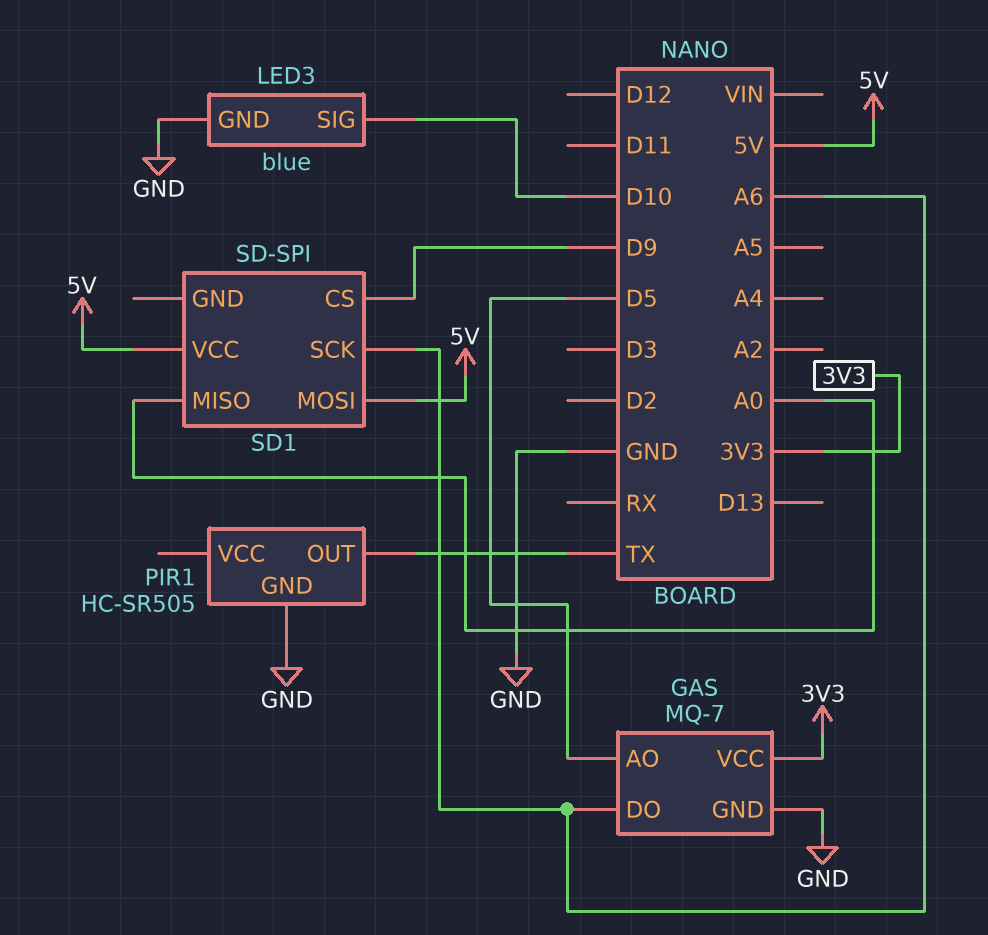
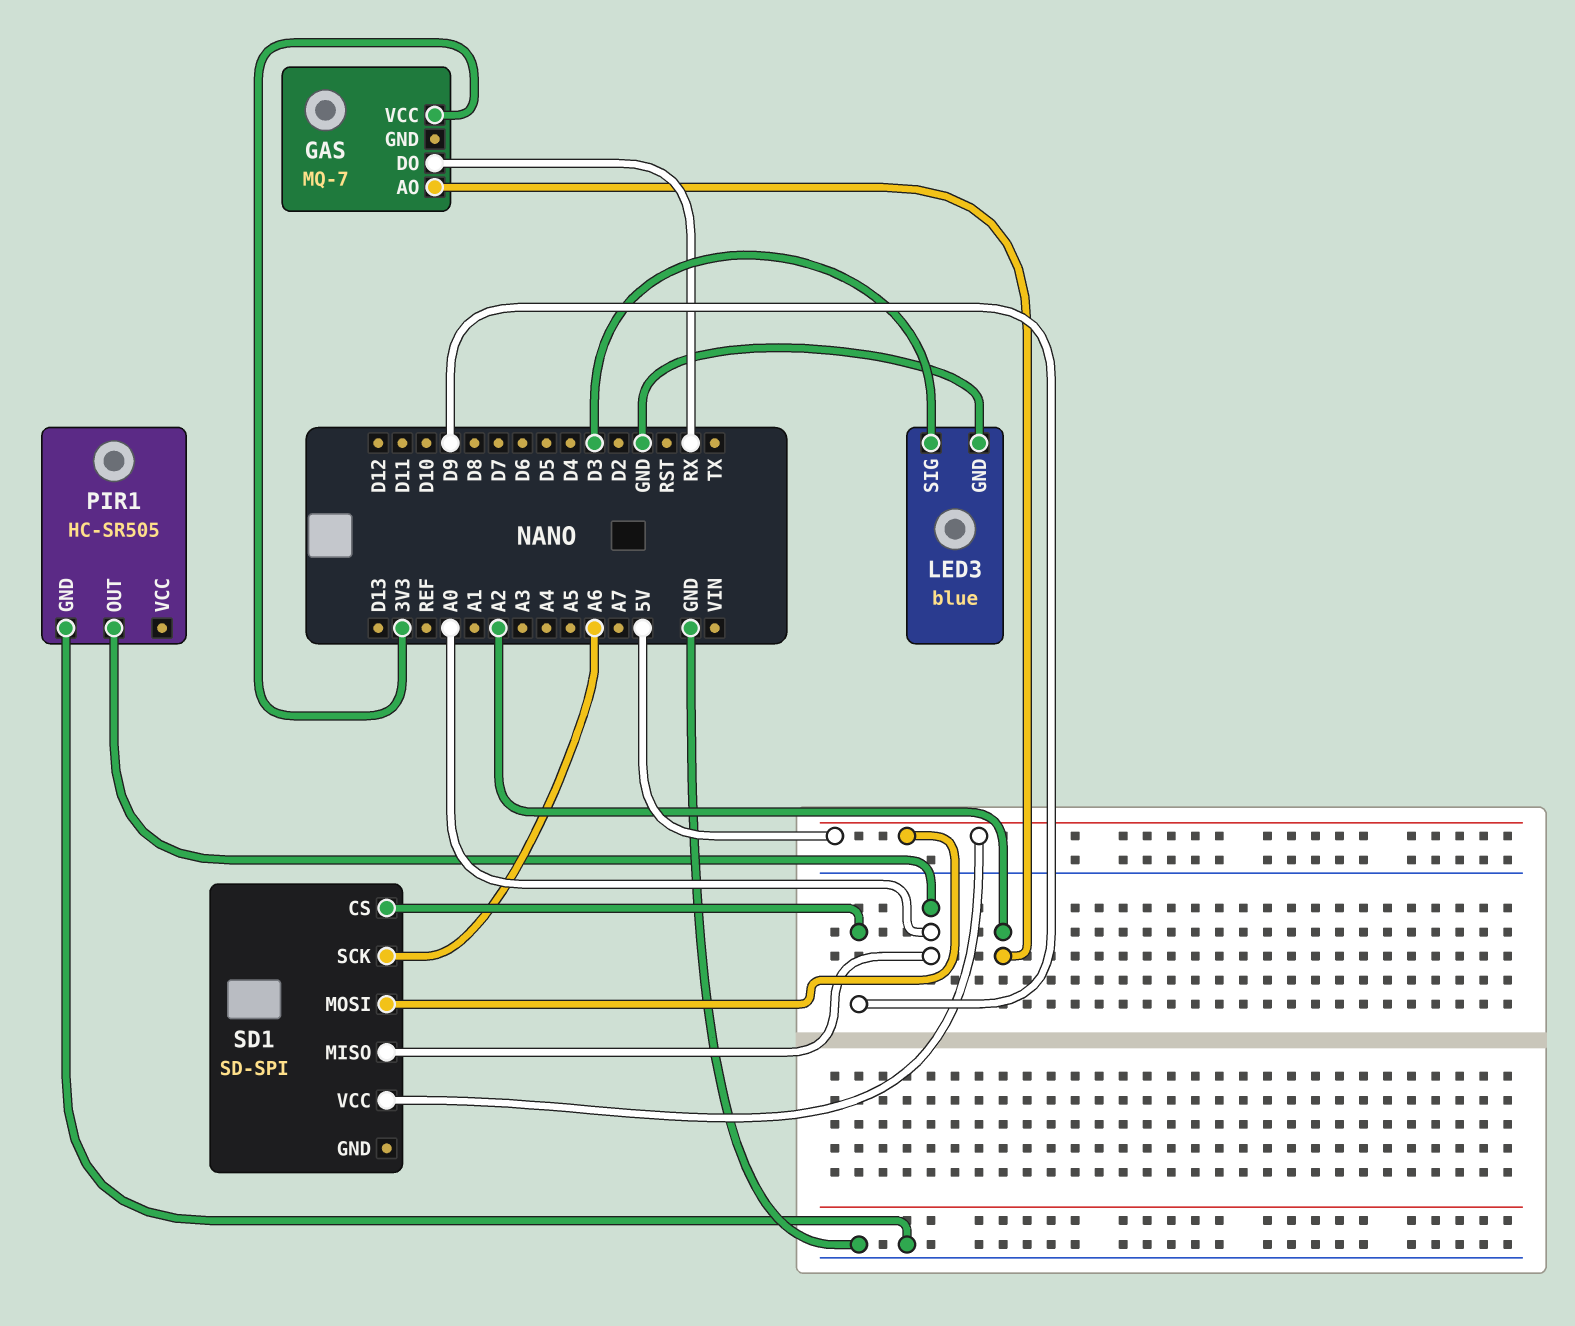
GAS pin AO: D5 -> A2
GAS pin DO: A6 -> RX
GAS pin GND: GND -> none
LED3 pin SIG: D10 -> D3
PIR1 pin OUT: TX -> A0

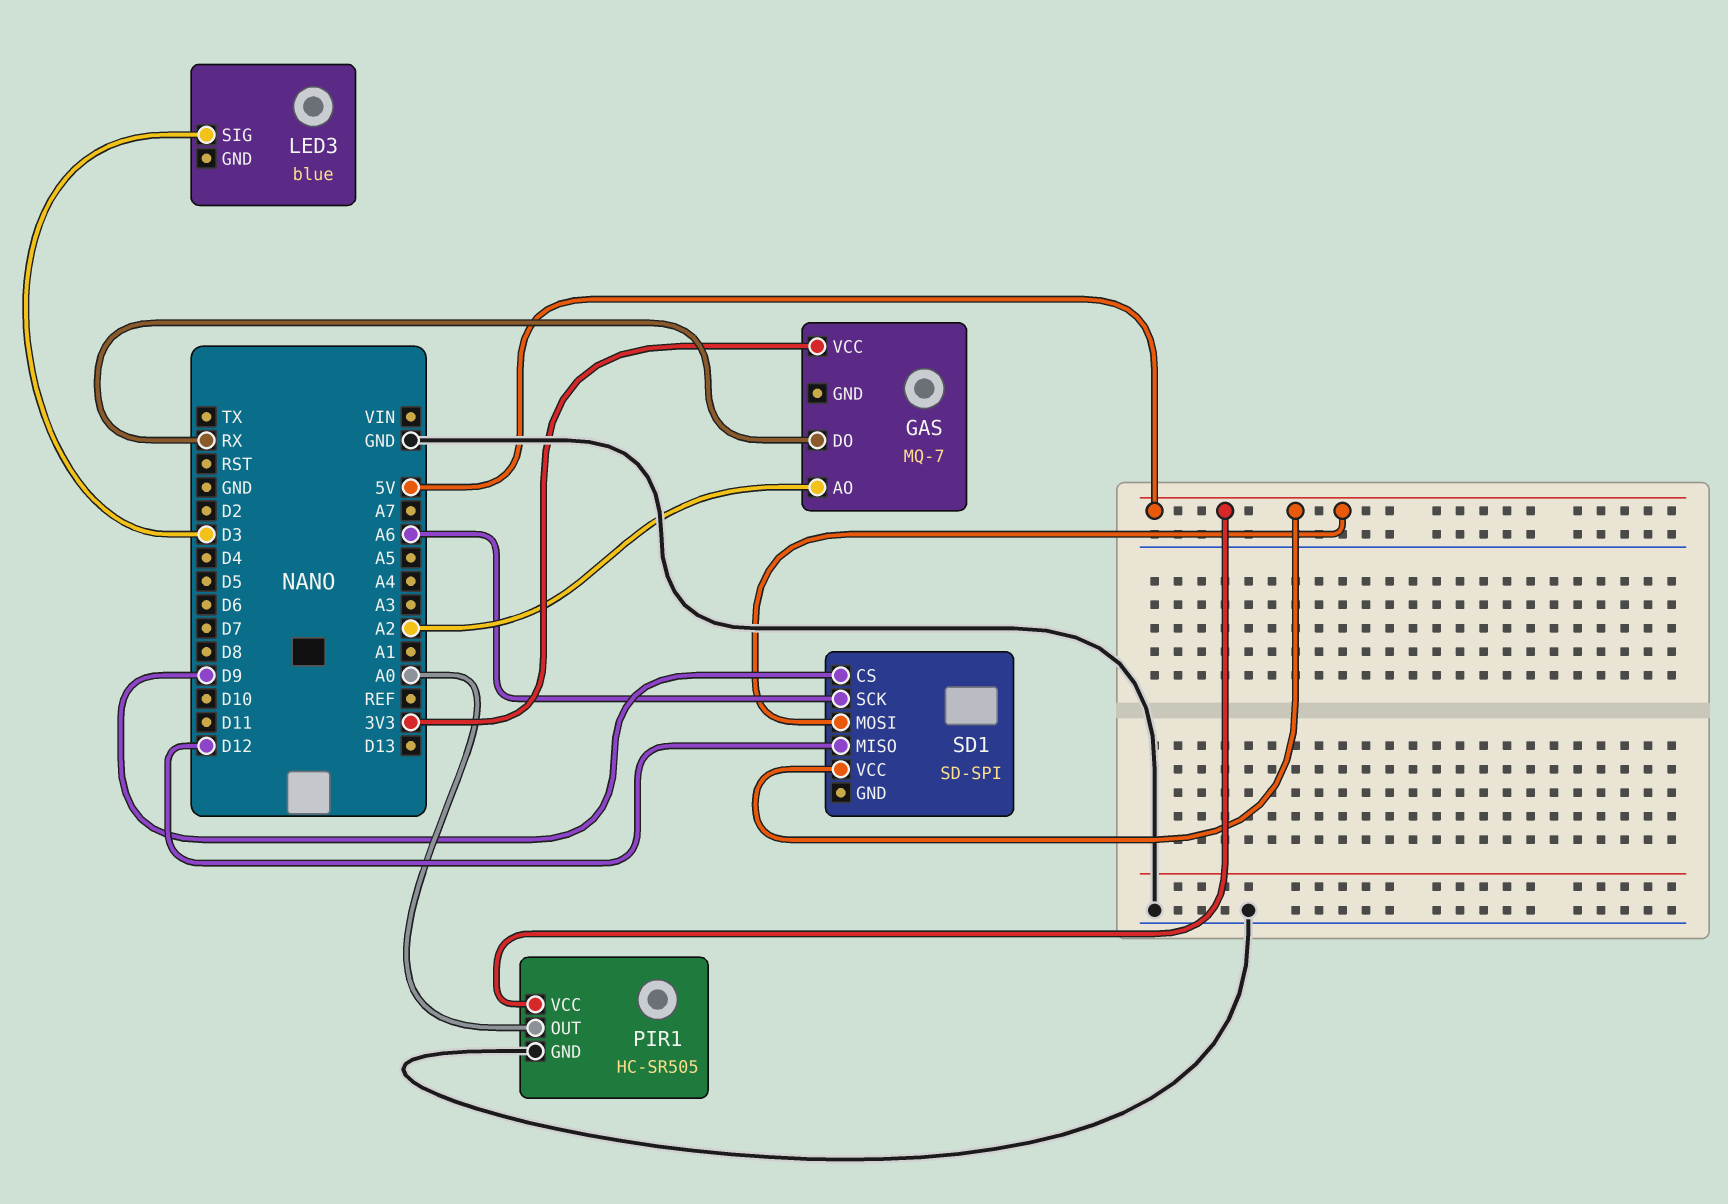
LED3 pin GND: GND -> none
PIR1 pin VCC: none -> 5V
SD1 pin MISO: A0 -> D12

